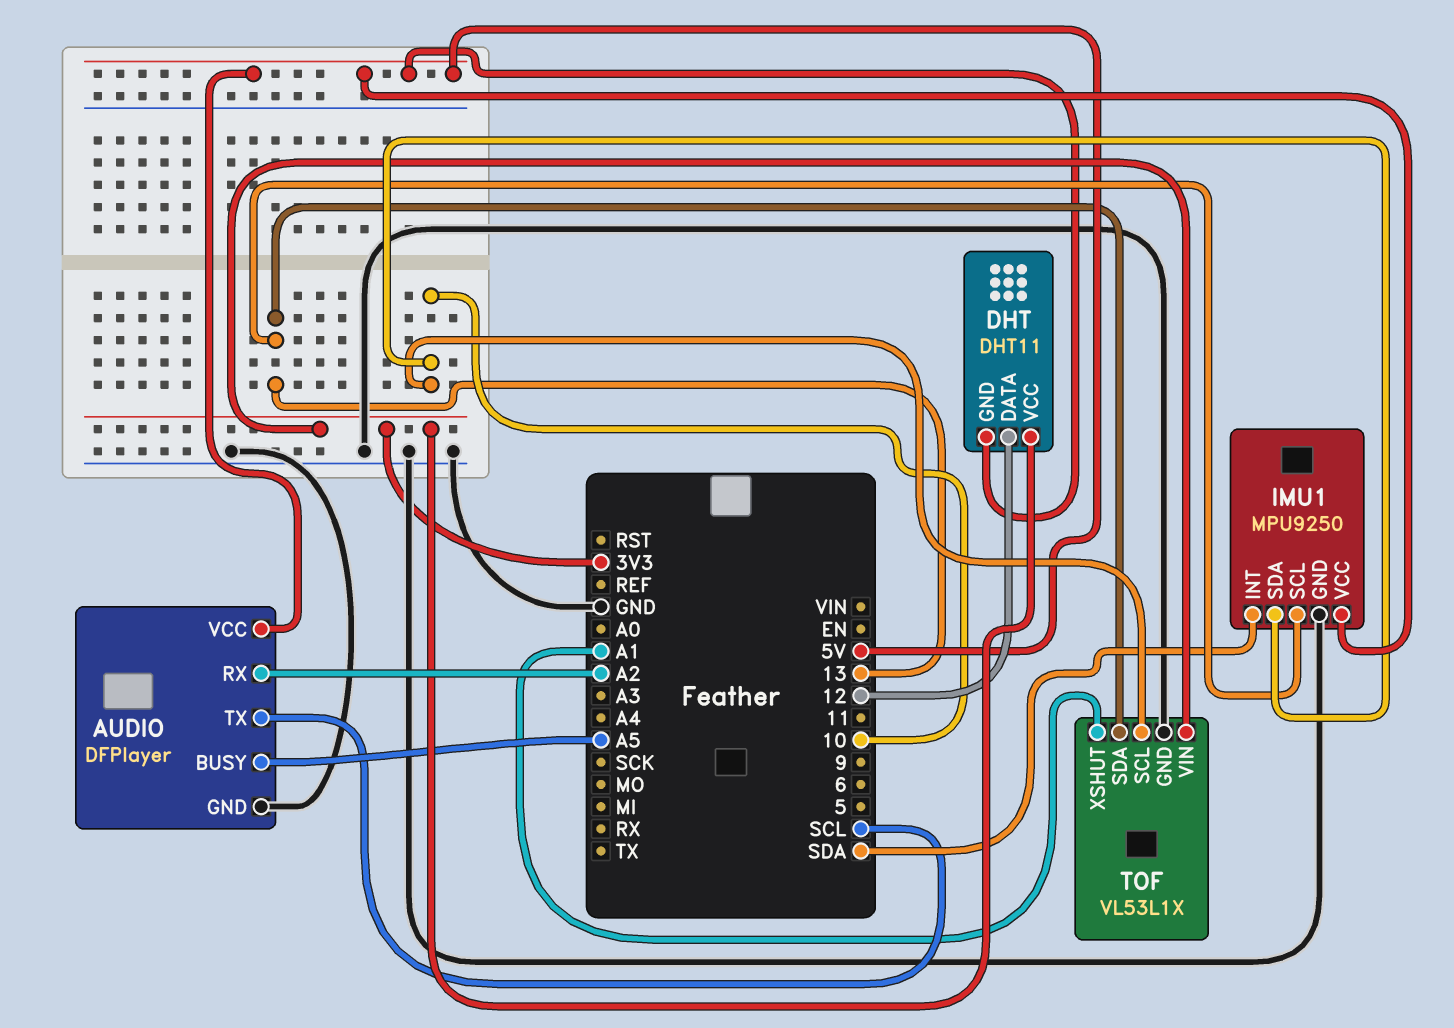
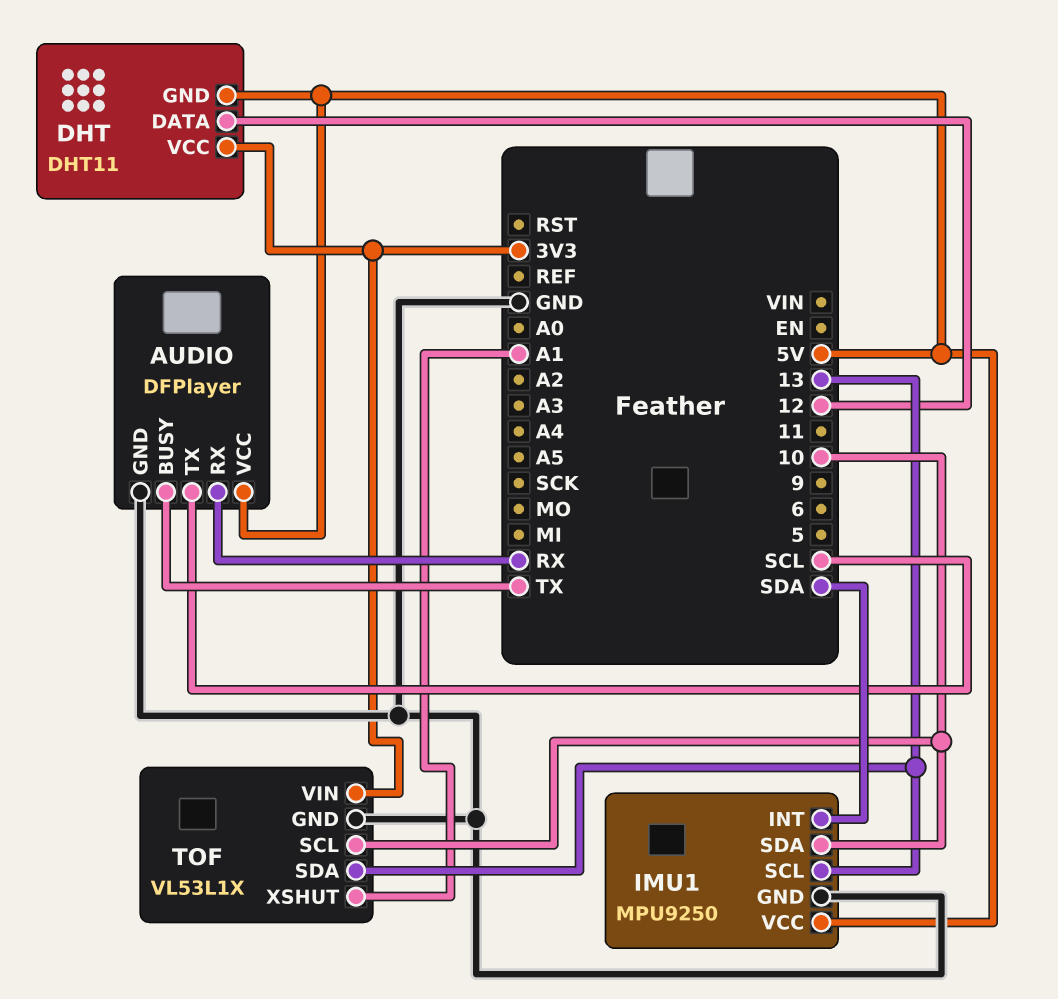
AUDIO pin BUSY: A5 -> TX
AUDIO pin RX: A2 -> RX

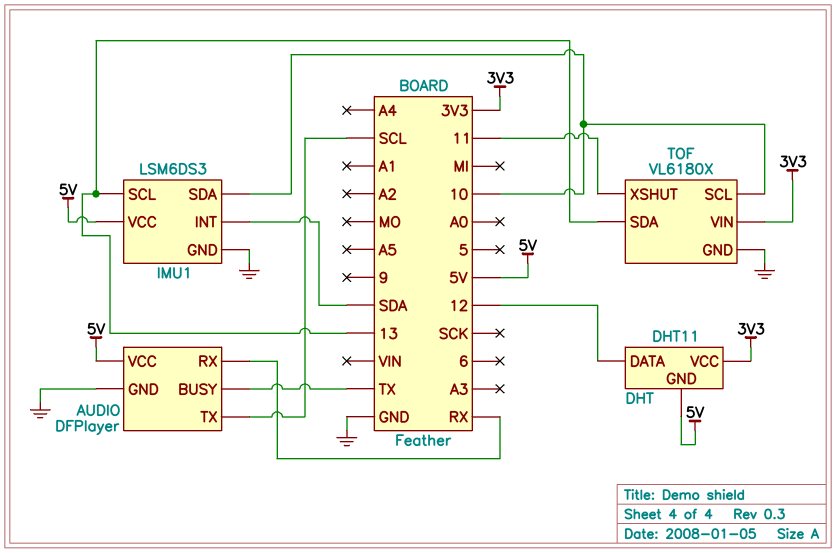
IMU1: MPU9250 -> LSM6DS3
TOF: VL53L1X -> VL6180X
TOF pin XSHUT: A1 -> 11

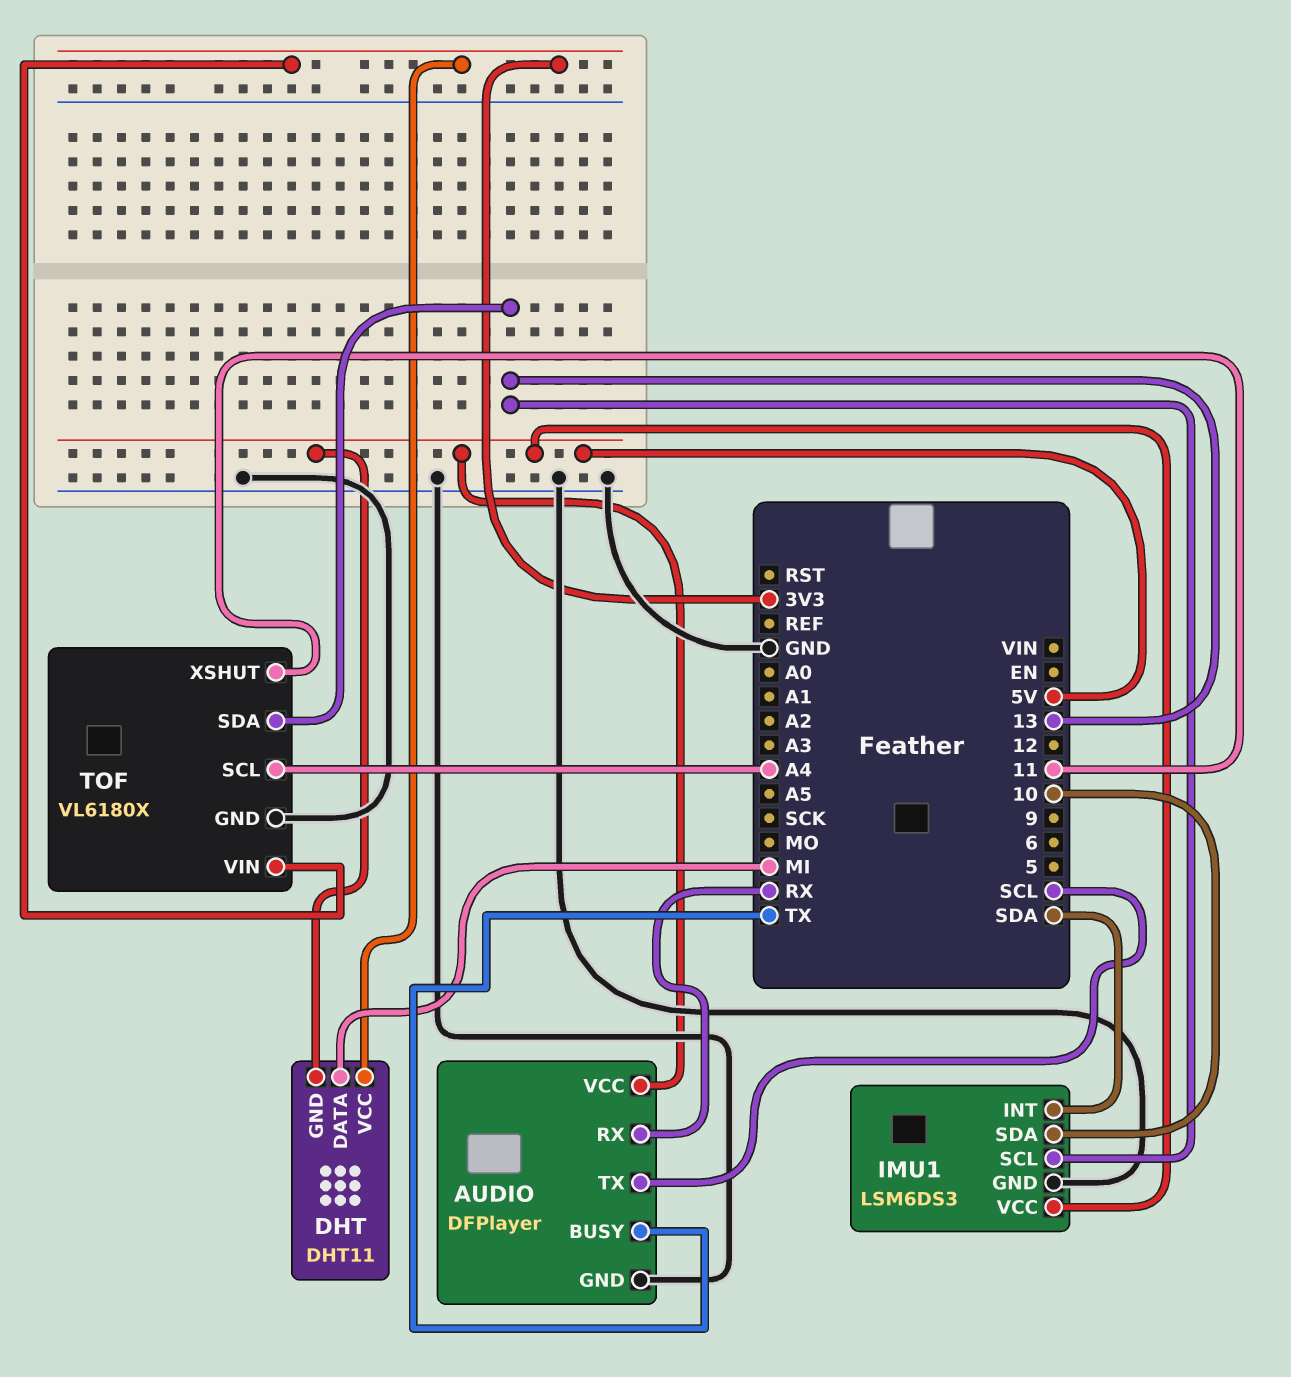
DHT pin DATA: 12 -> MI
TOF pin SCL: 10 -> A4

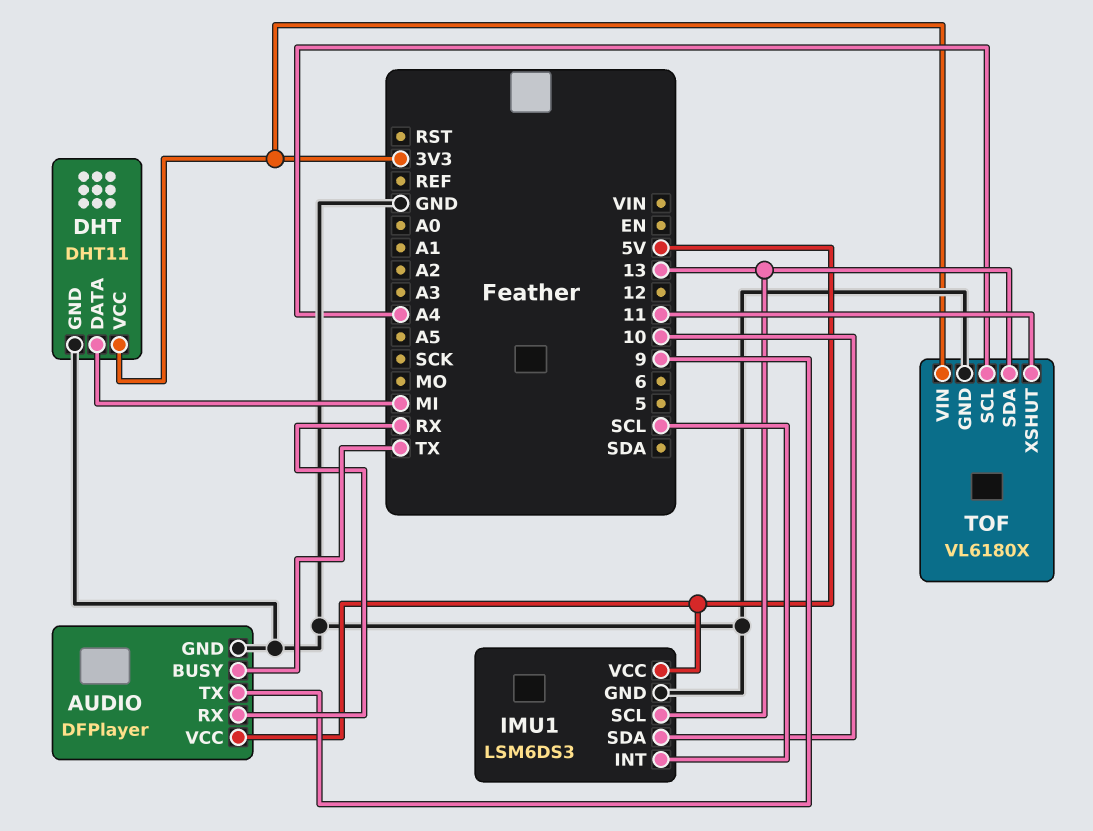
AUDIO pin TX: SCL -> 9
DHT pin GND: 5V -> GND
IMU1 pin INT: SDA -> SCL

